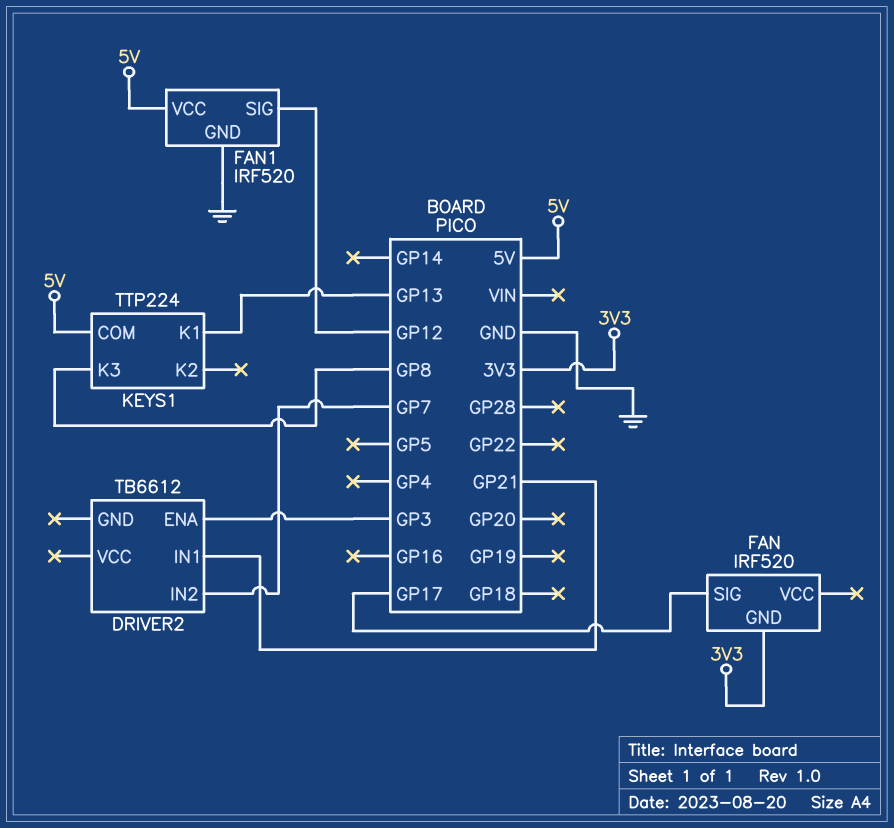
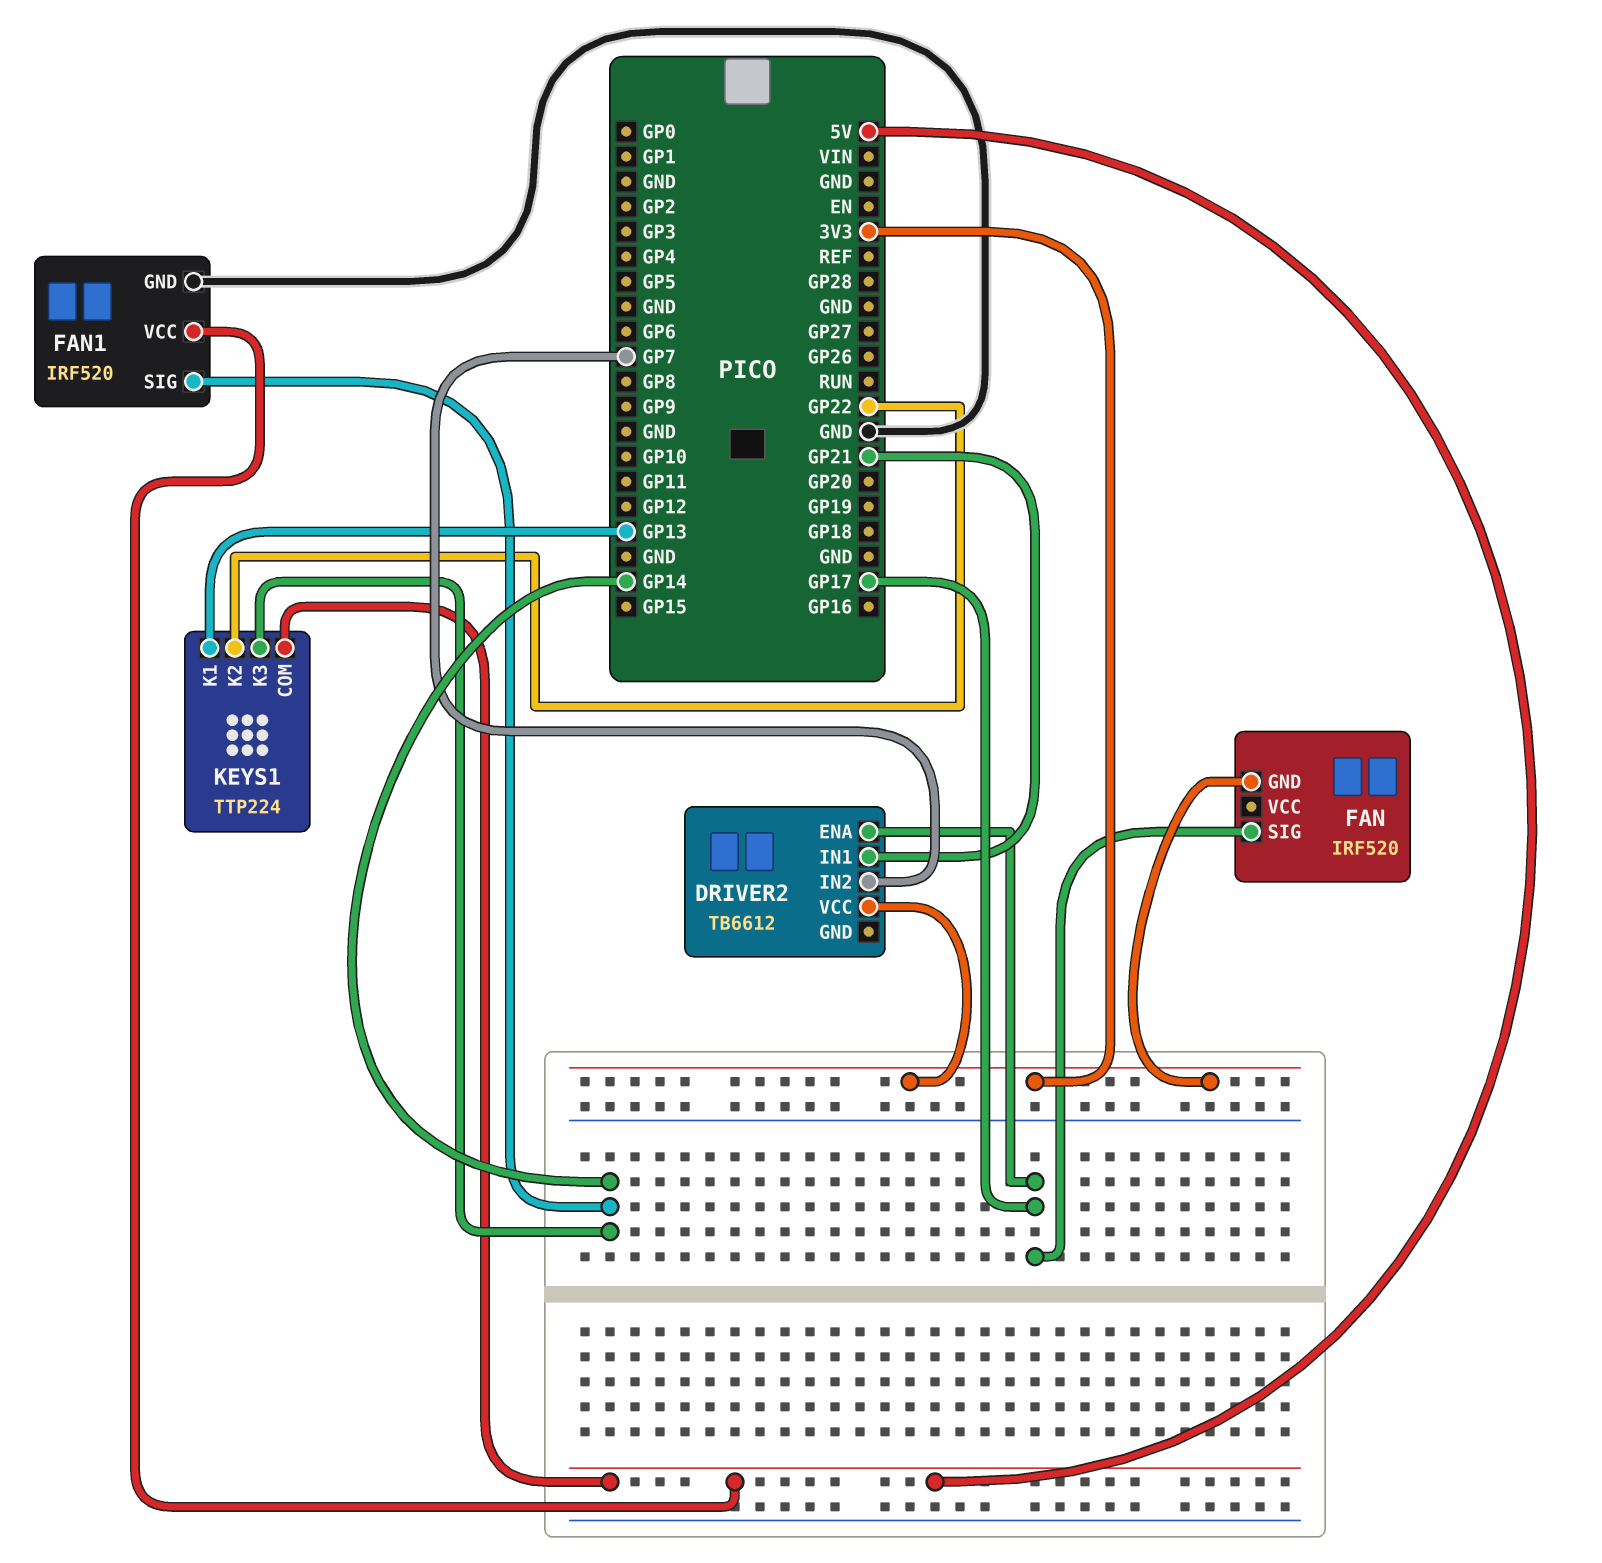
DRIVER2 pin ENA: GP3 -> GP17
DRIVER2 pin VCC: none -> 3V3
FAN1 pin SIG: GP12 -> GP14
KEYS1 pin K2: none -> GP22
KEYS1 pin K3: GP8 -> GP14

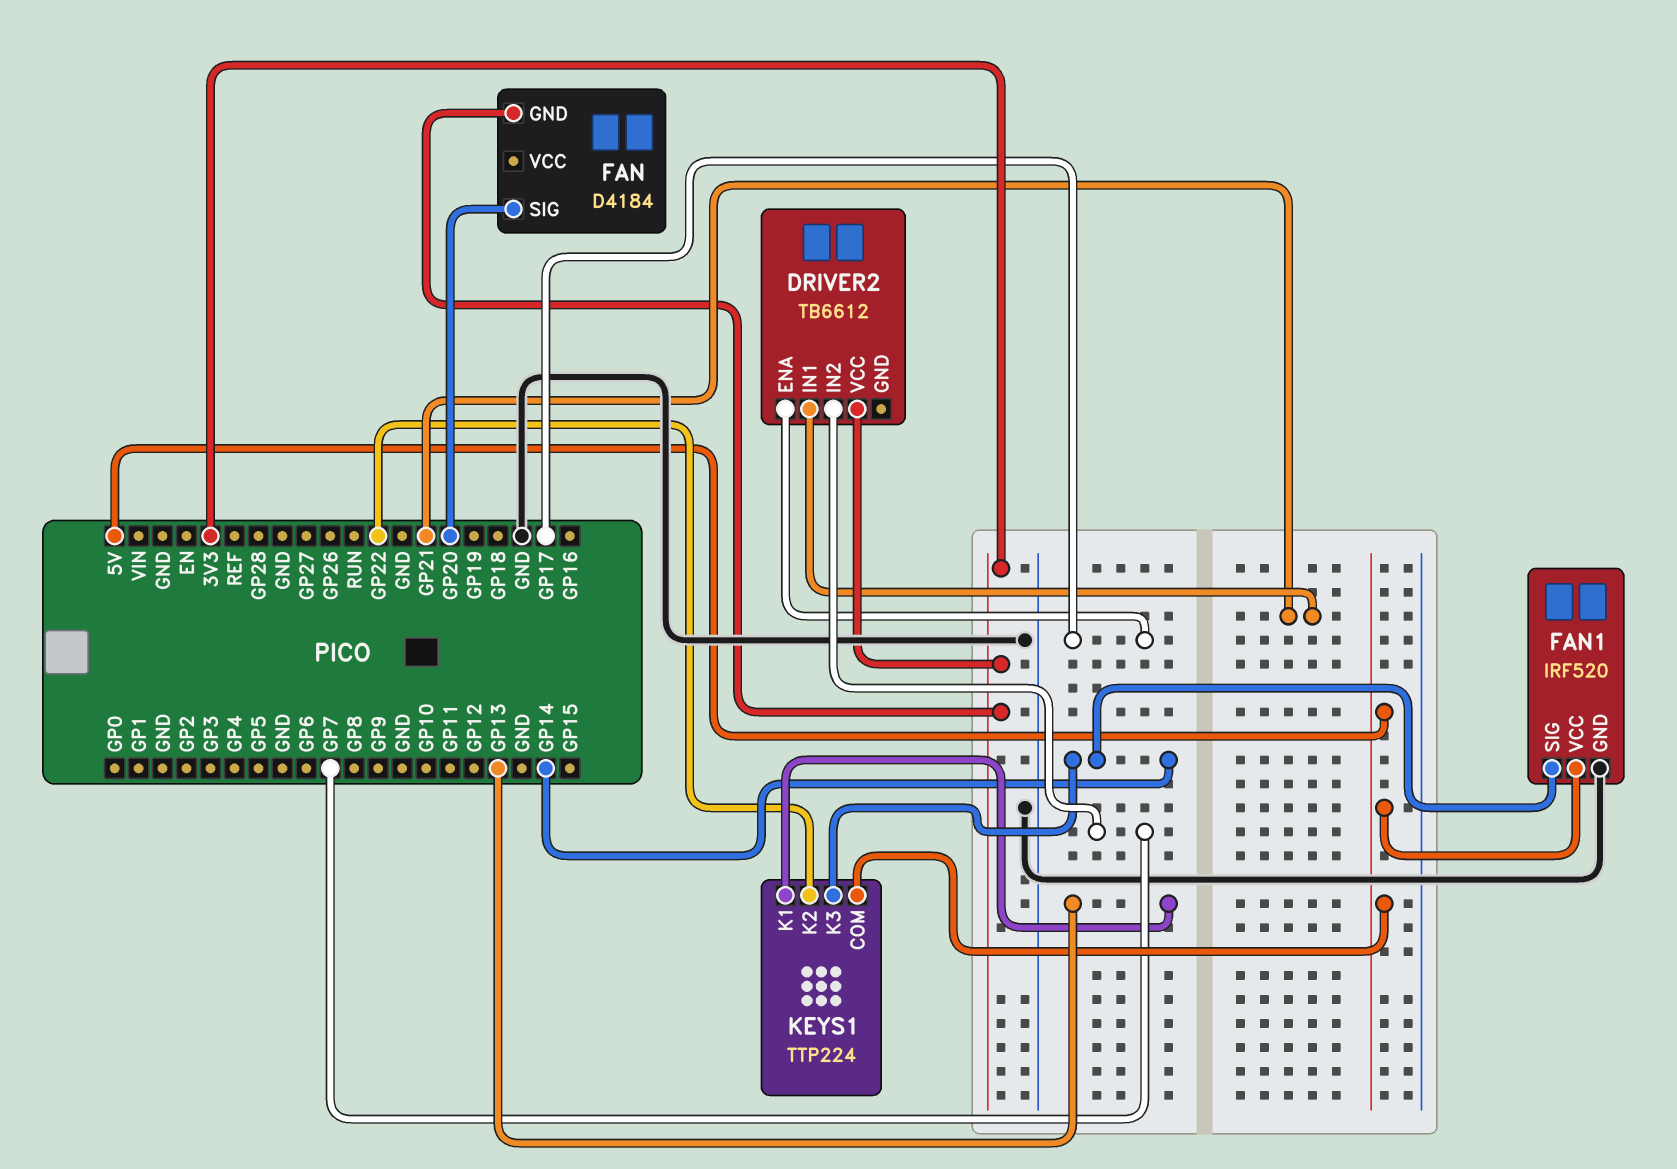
FAN: IRF520 -> D4184
FAN pin SIG: GP17 -> GP20

